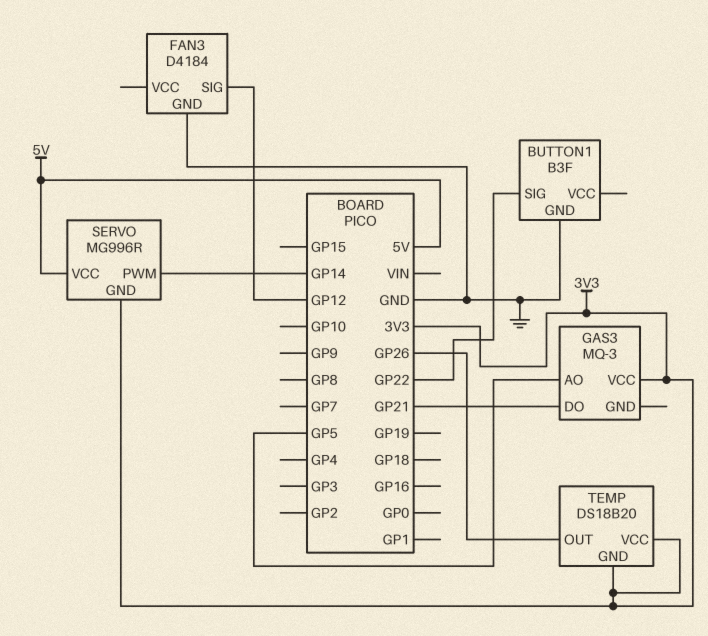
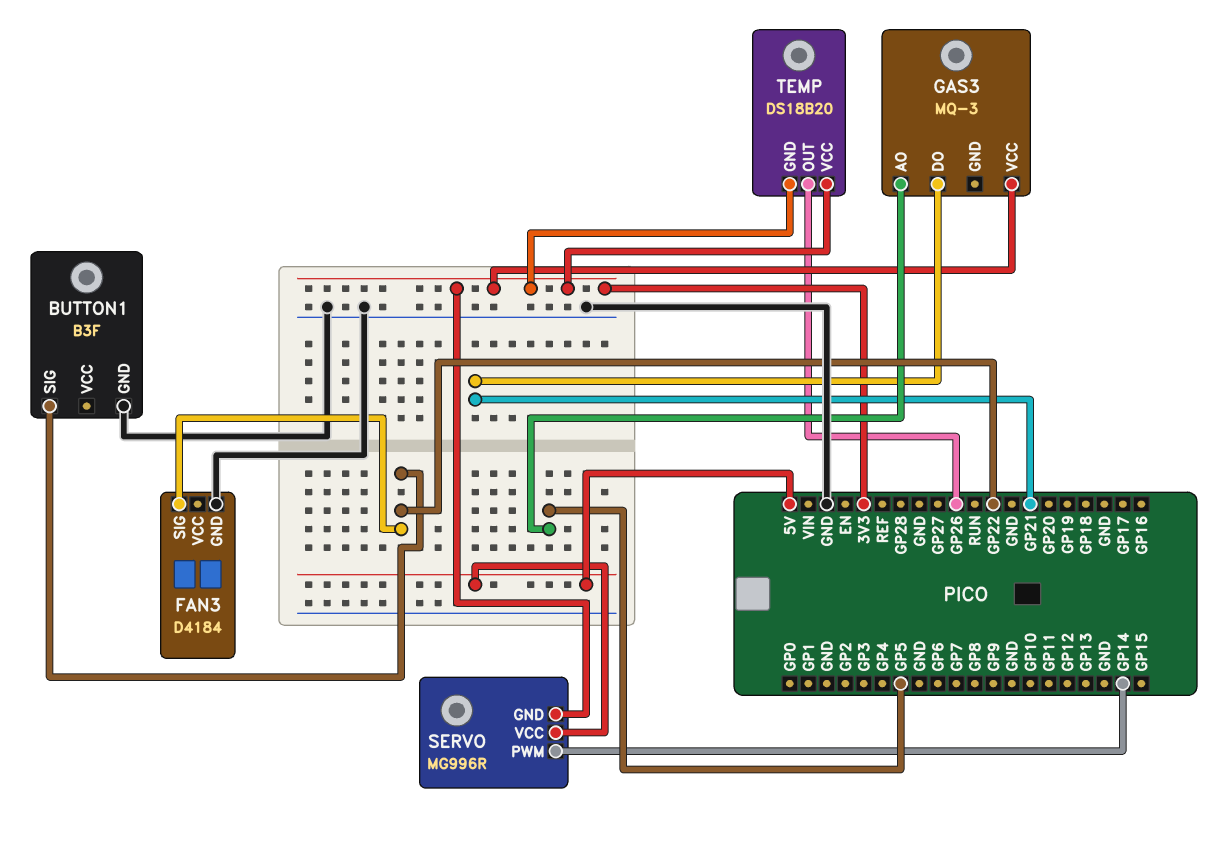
FAN3 pin SIG: GP12 -> GP22

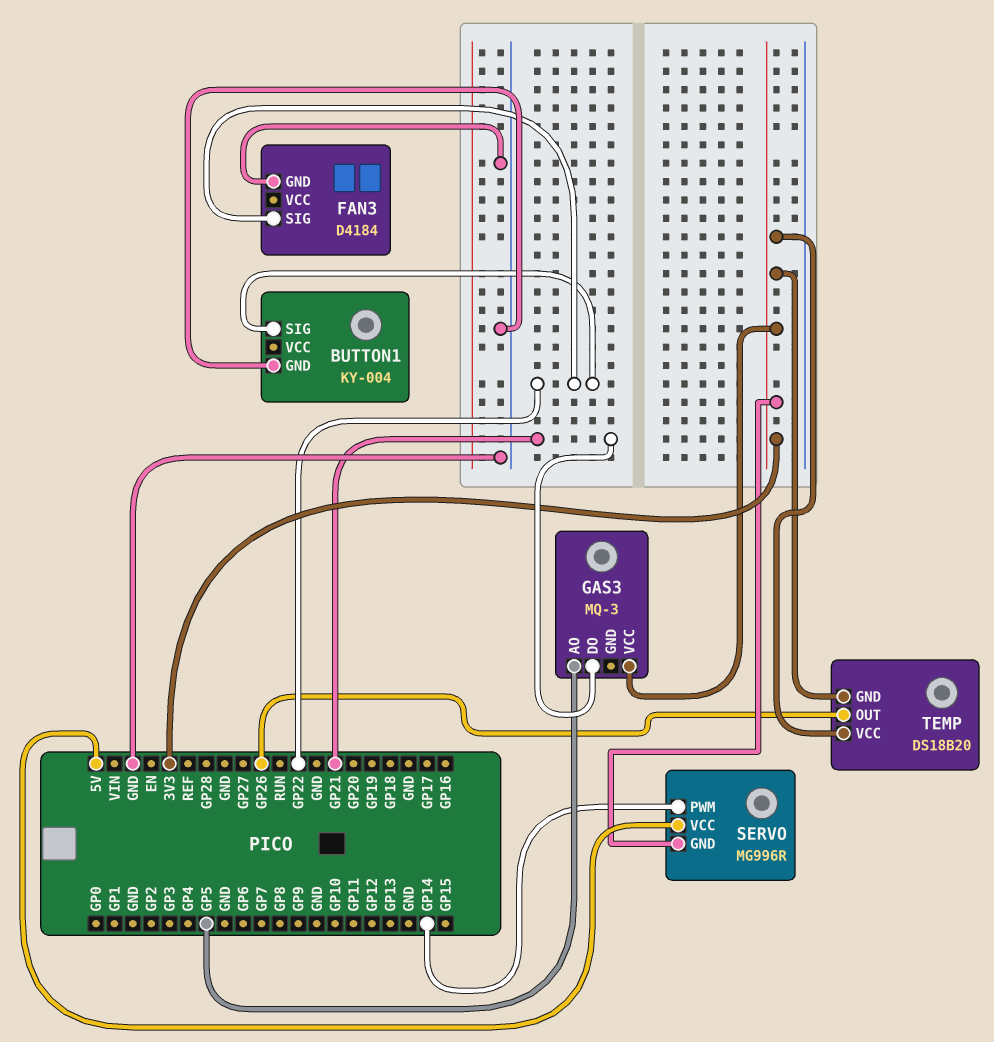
BUTTON1: B3F -> KY-004

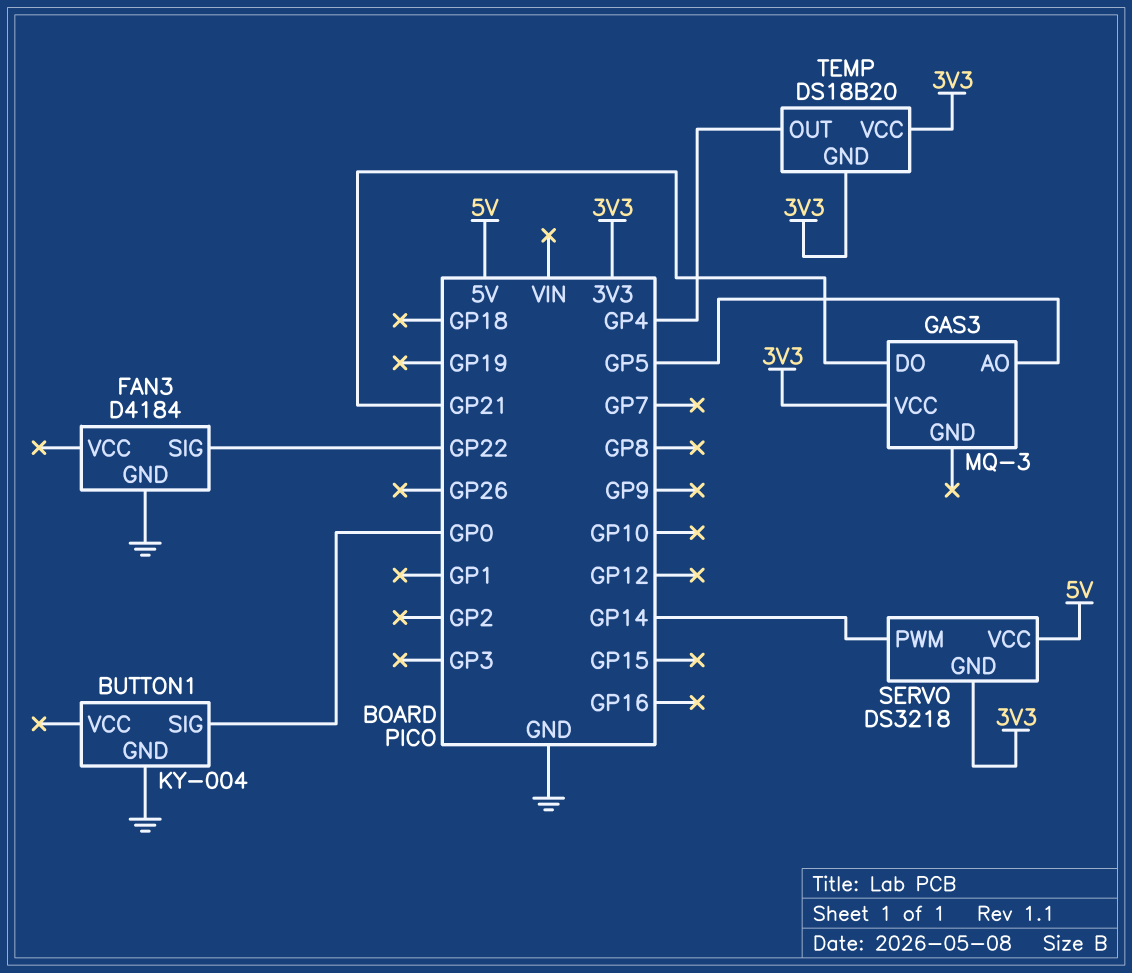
BUTTON1 pin SIG: GP22 -> GP0
SERVO: MG996R -> DS3218
TEMP pin OUT: GP26 -> GP4

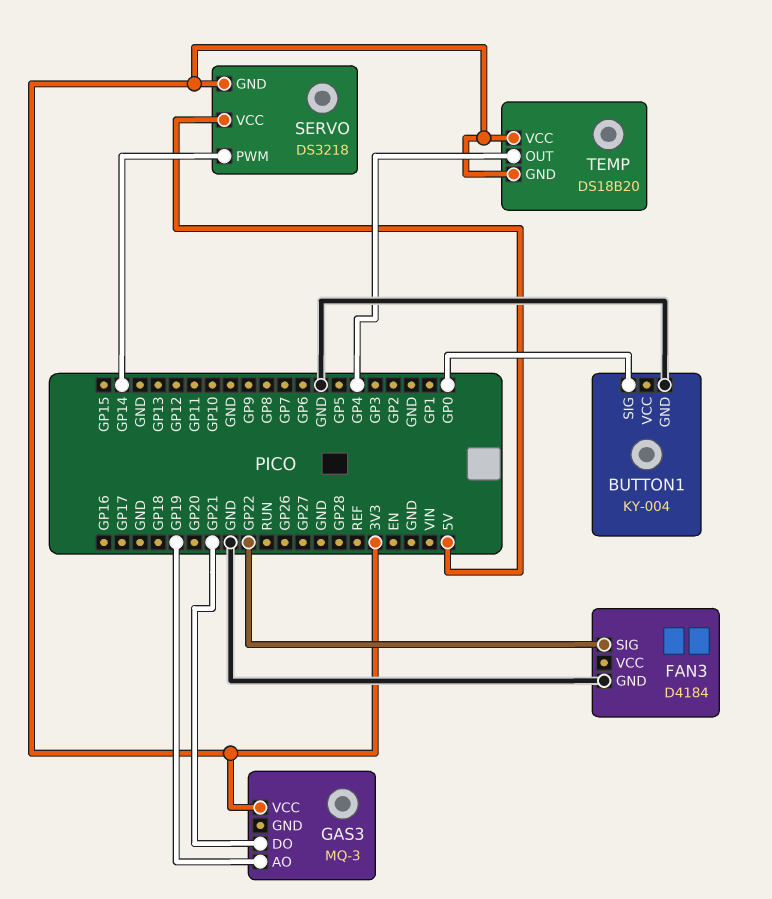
GAS3 pin AO: GP5 -> GP19

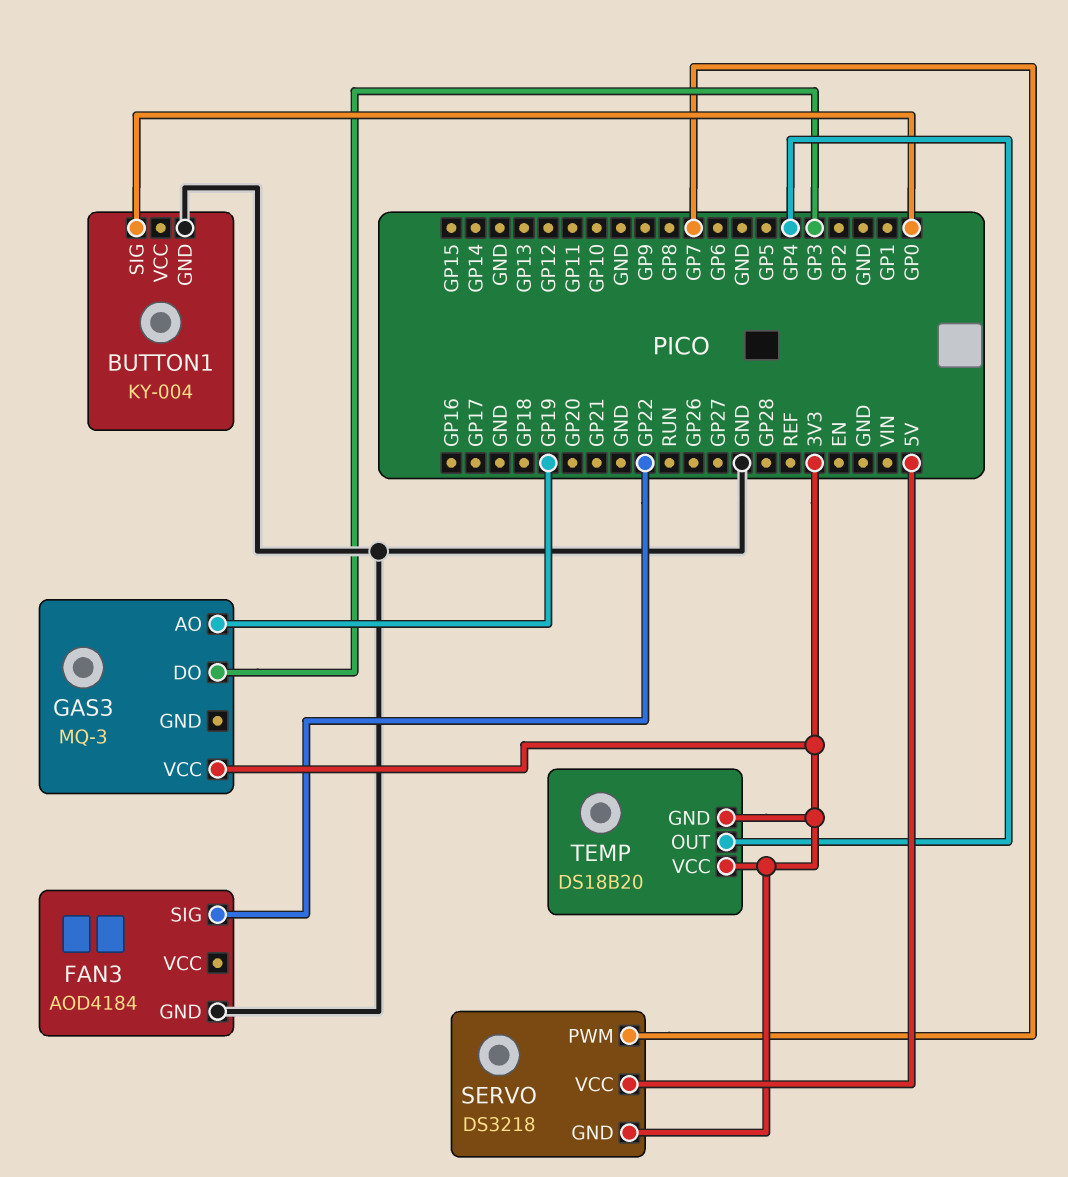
FAN3: D4184 -> AOD4184
GAS3 pin DO: GP21 -> GP3
SERVO pin PWM: GP14 -> GP7

